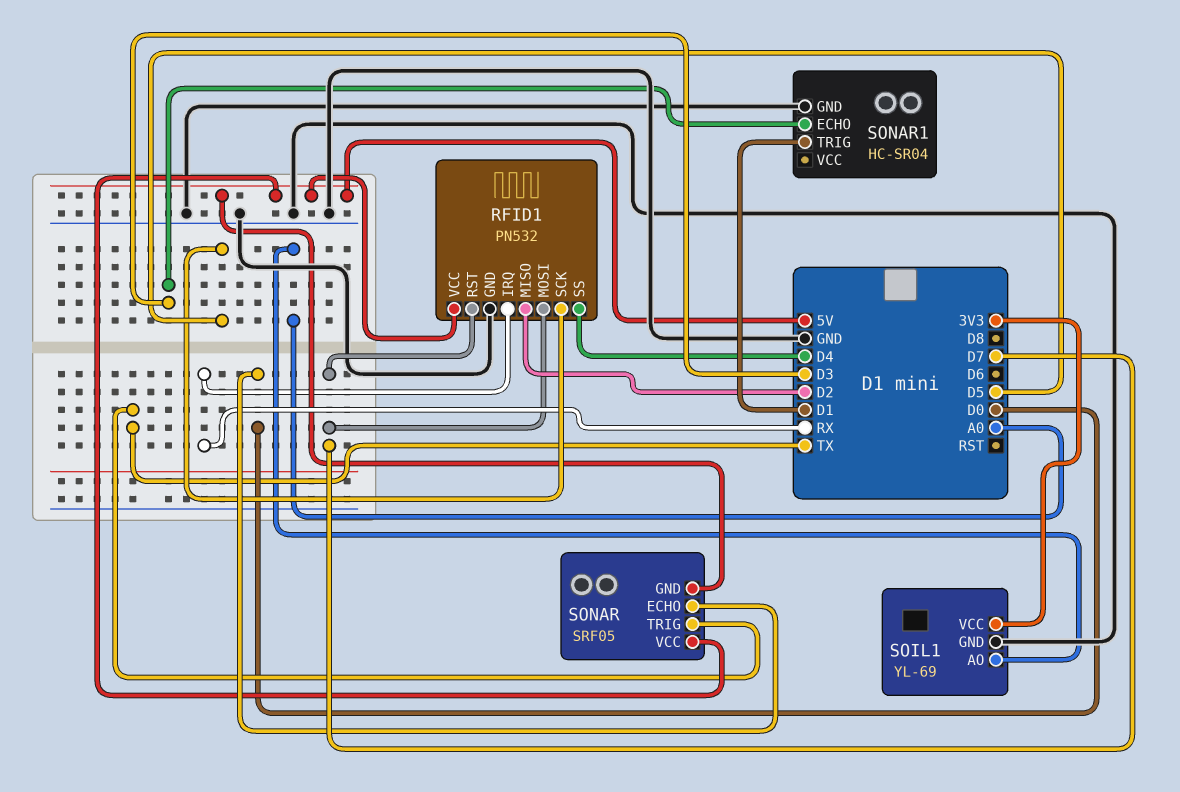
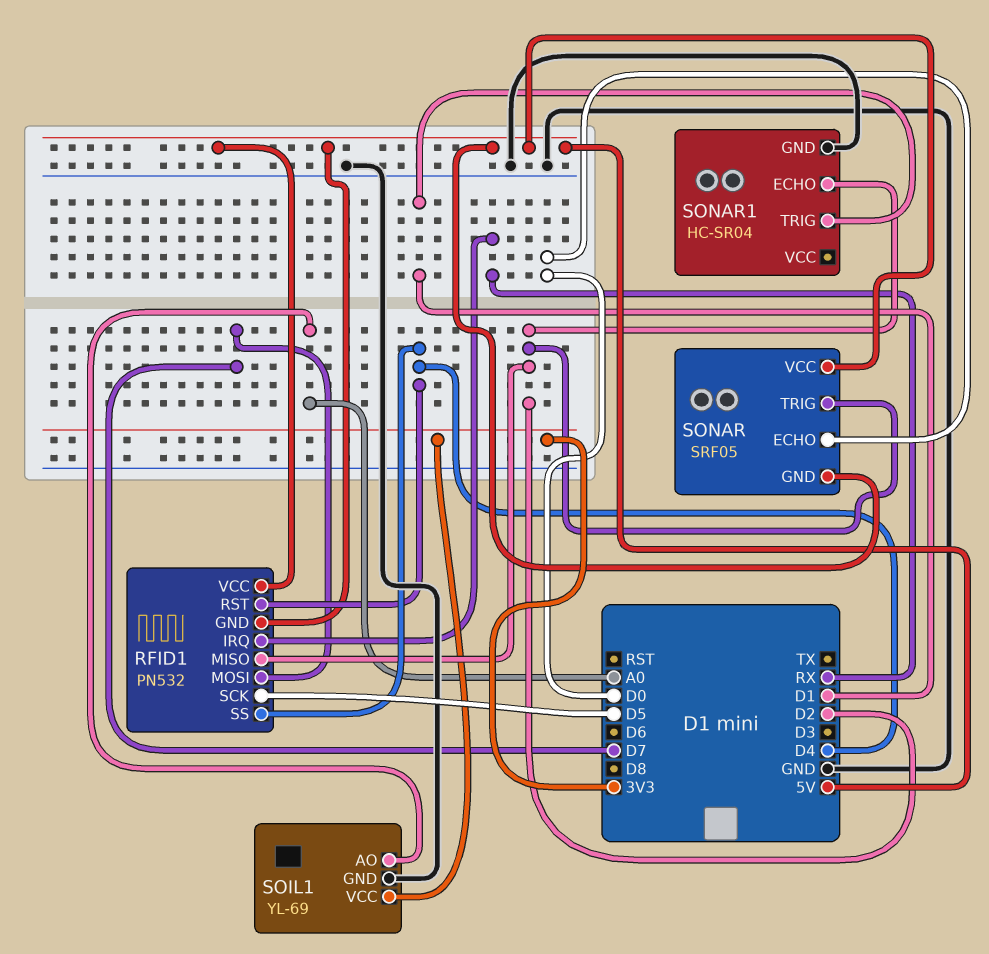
RFID1 pin GND: GND -> 5V
RFID1 pin RST: D7 -> D4
SONAR pin TRIG: TX -> D2
SONAR1 pin ECHO: D3 -> D2

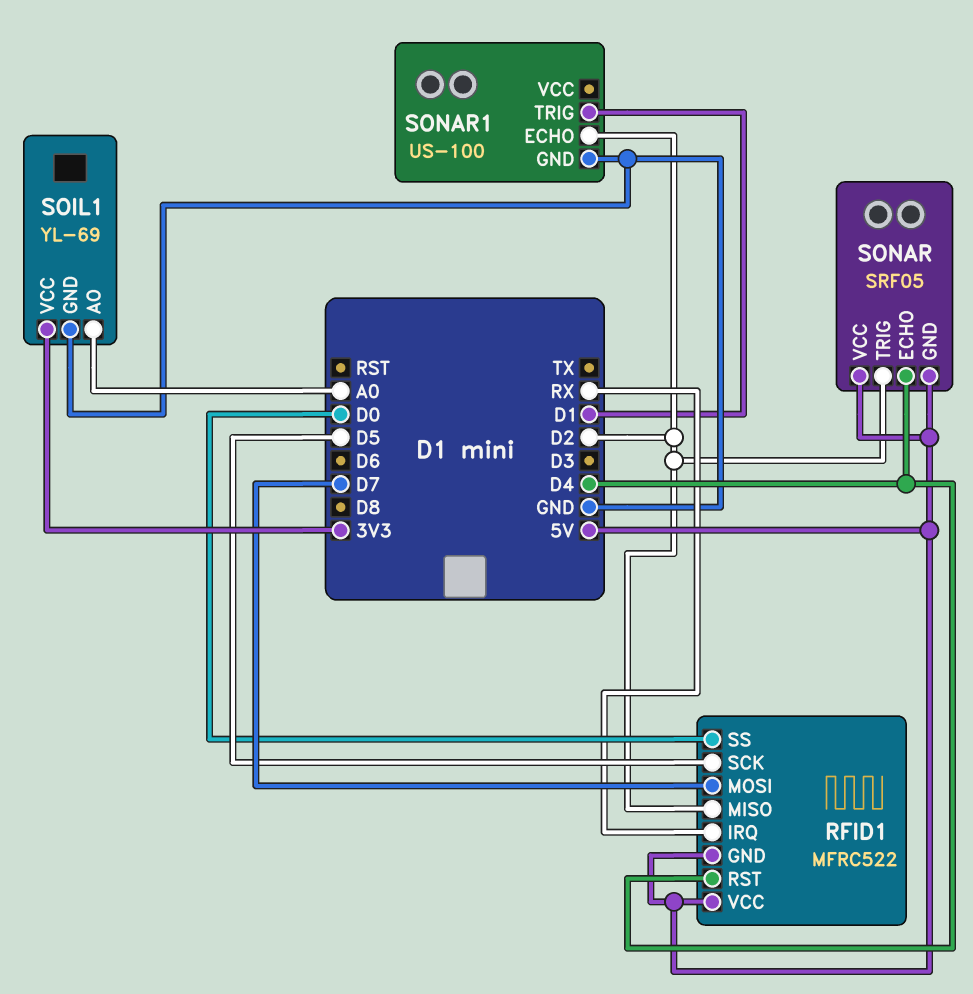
RFID1: PN532 -> MFRC522
RFID1 pin SS: D4 -> D0
SONAR pin ECHO: D0 -> D4
SONAR1: HC-SR04 -> US-100

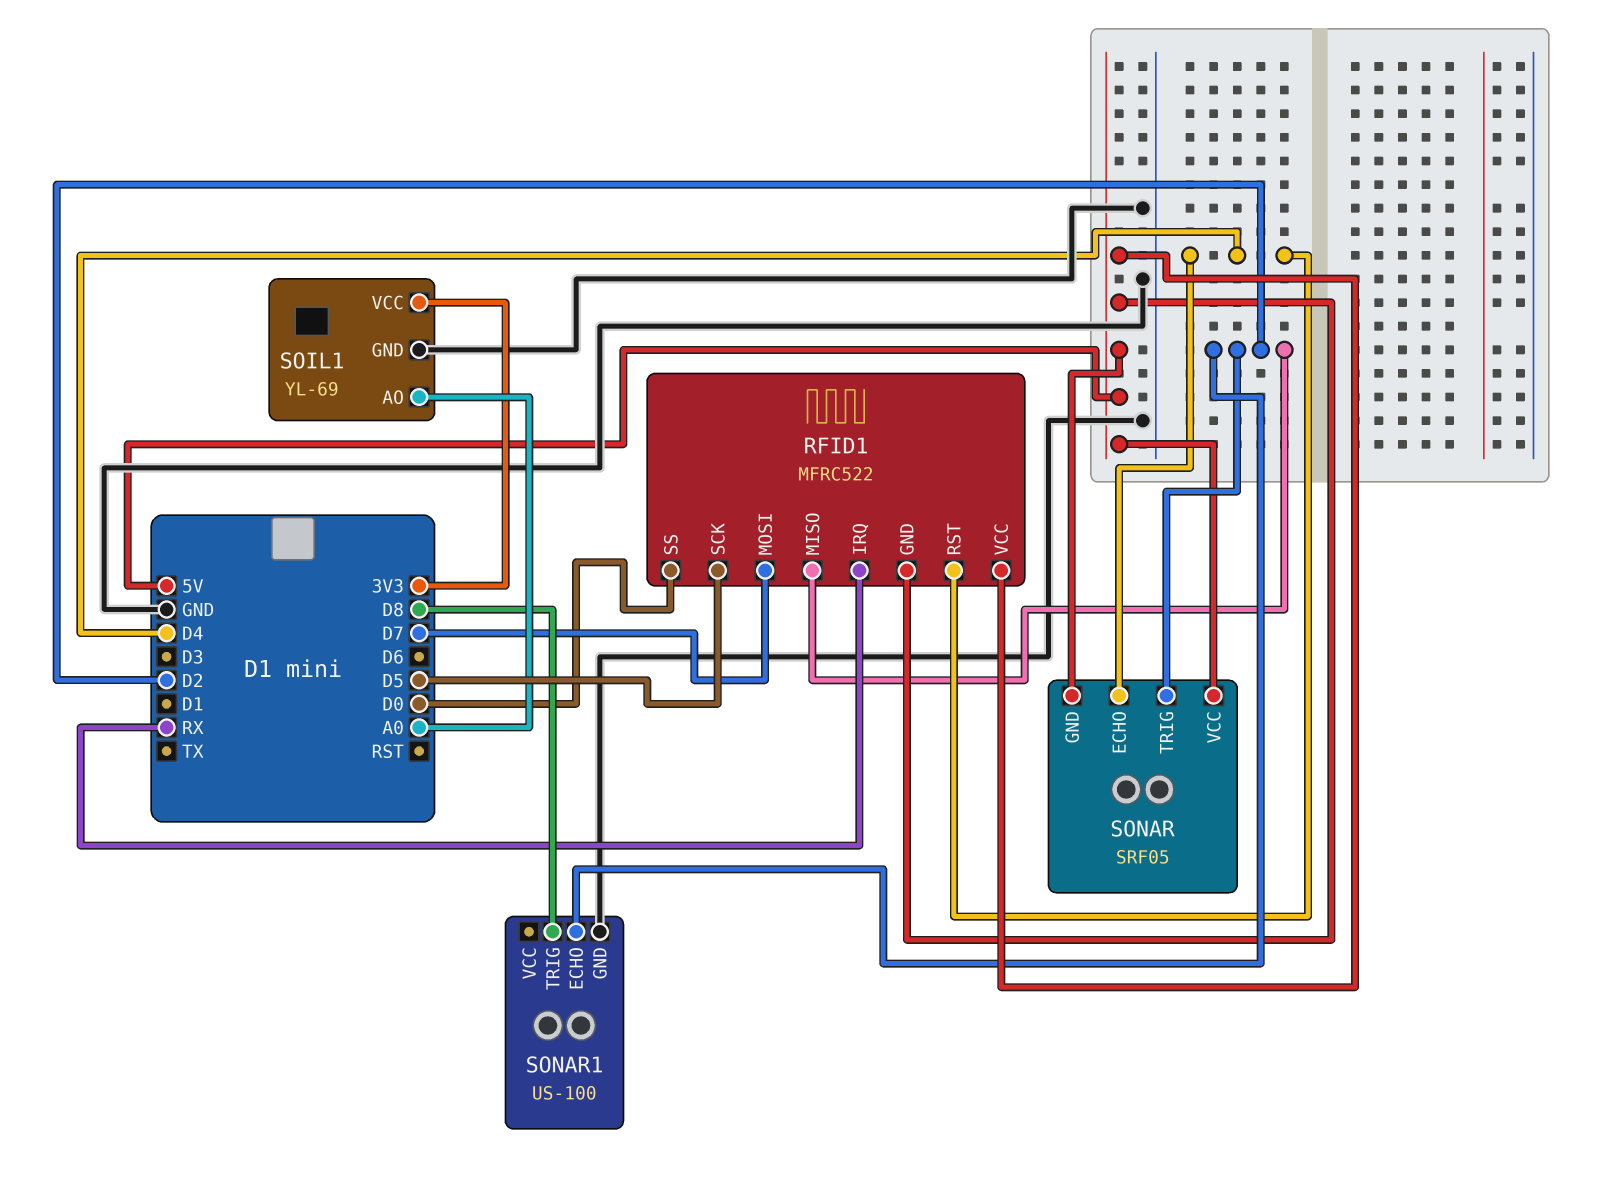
SONAR1 pin TRIG: D1 -> D8

